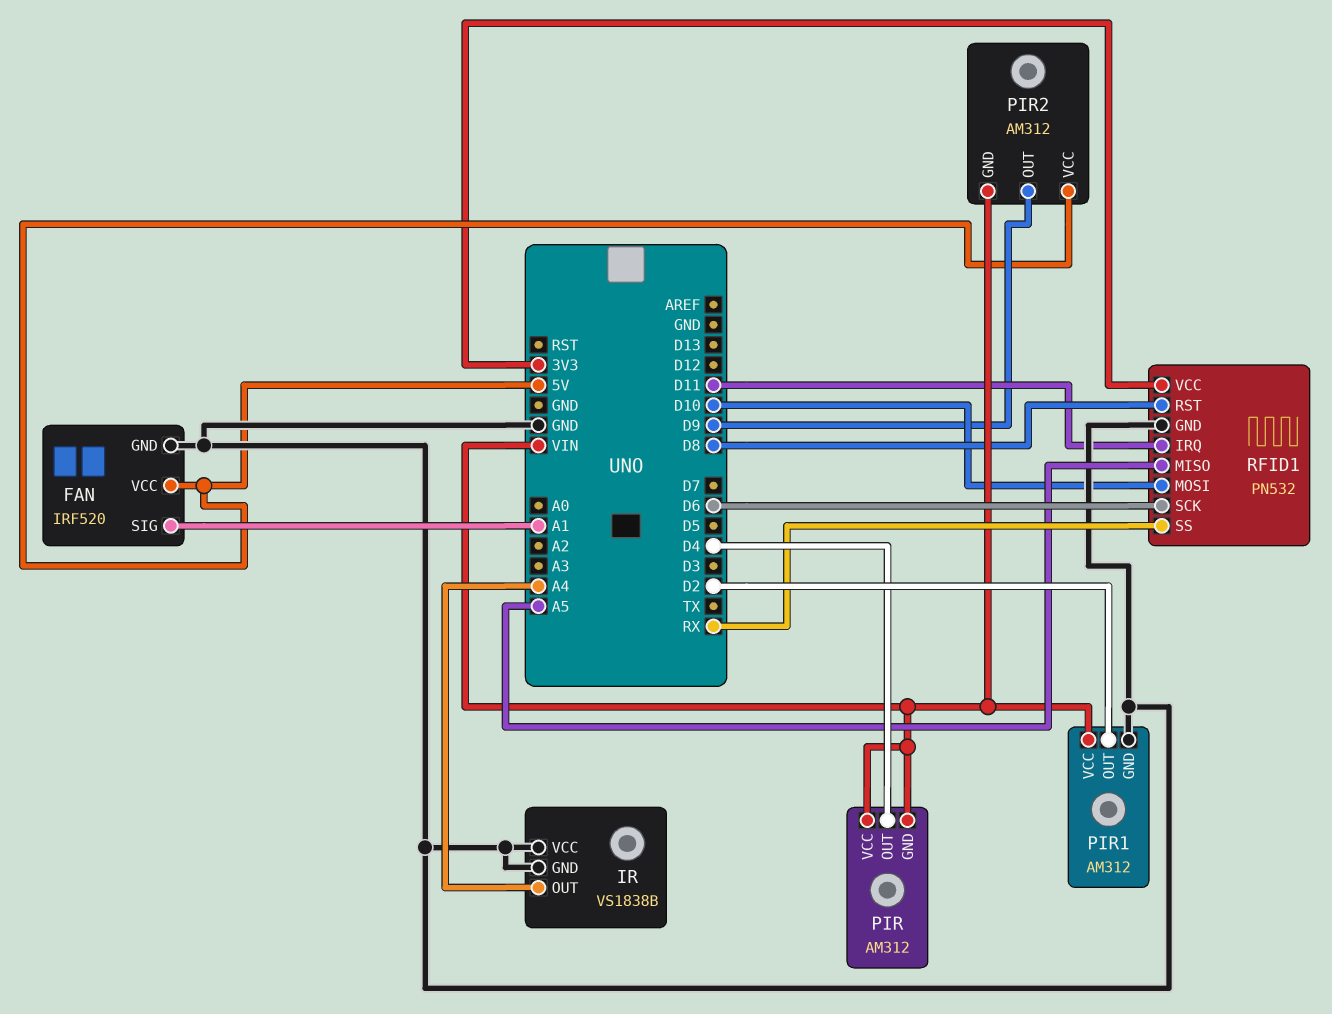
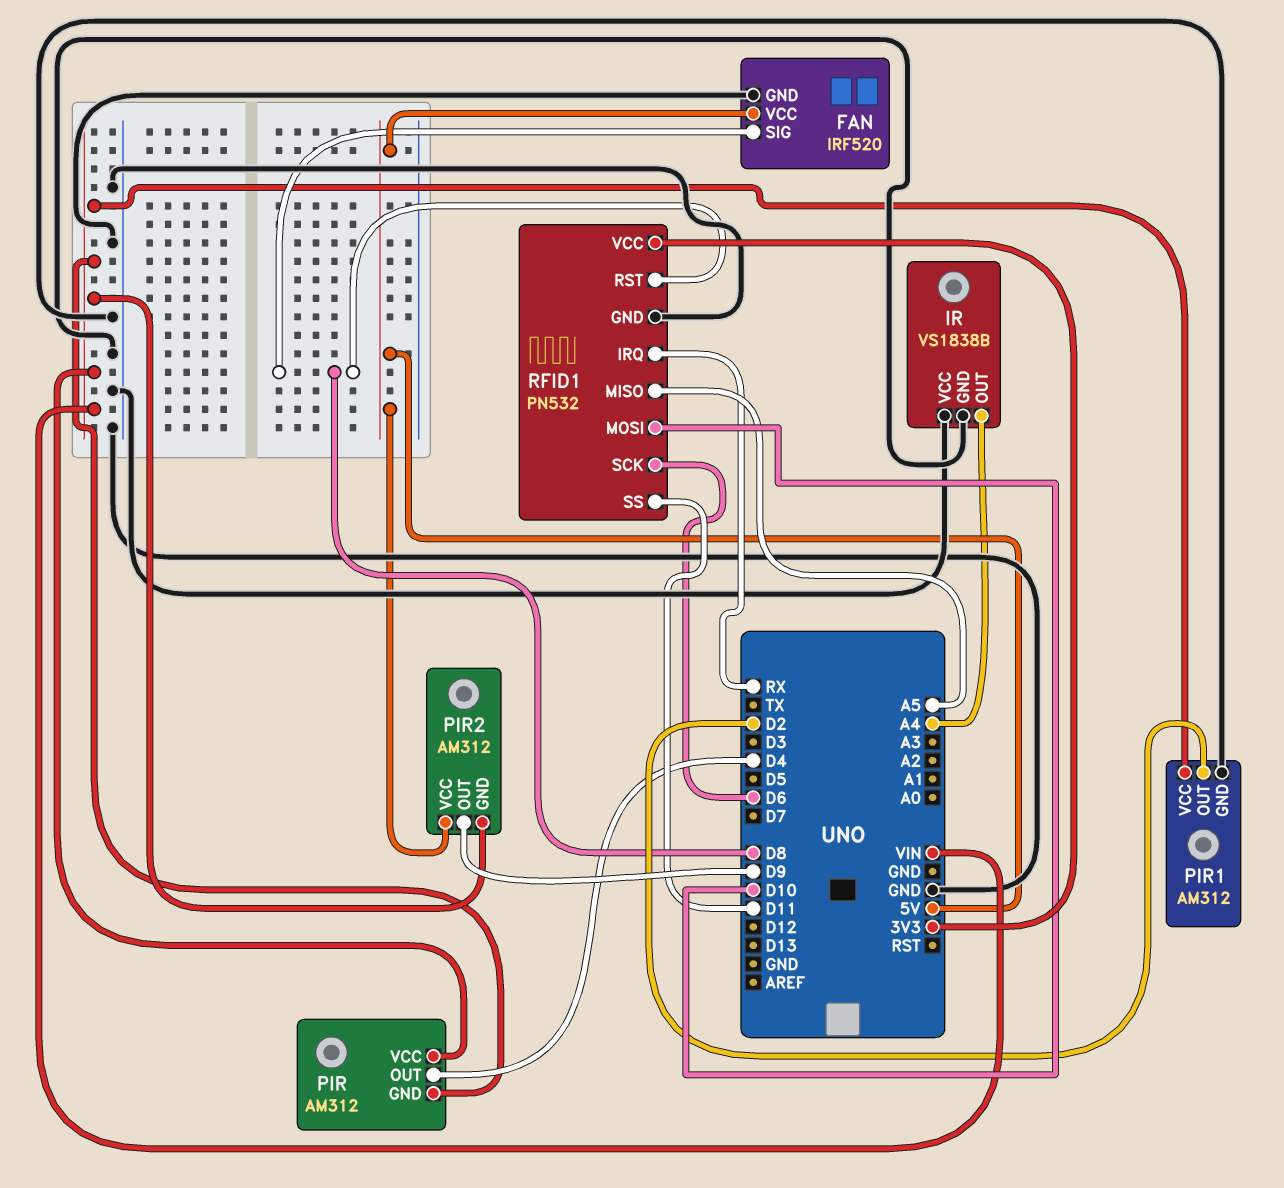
FAN pin SIG: A1 -> D8
RFID1 pin IRQ: D11 -> RX
RFID1 pin SS: RX -> D11

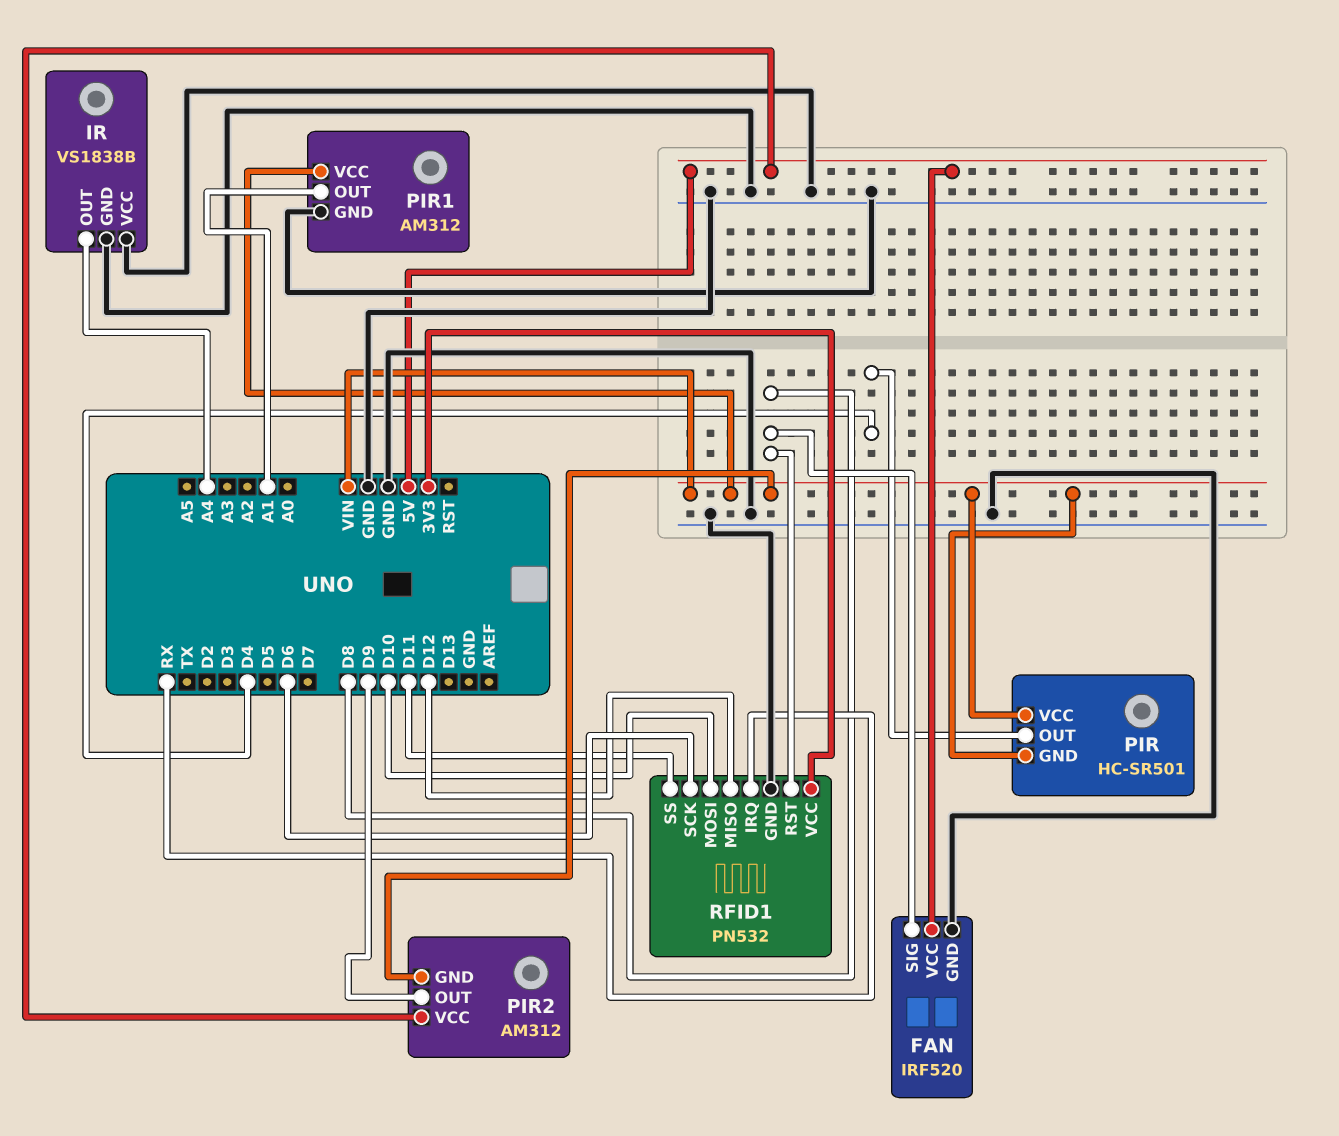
PIR: AM312 -> HC-SR501
PIR1 pin OUT: D2 -> A1
RFID1 pin MISO: A5 -> D12

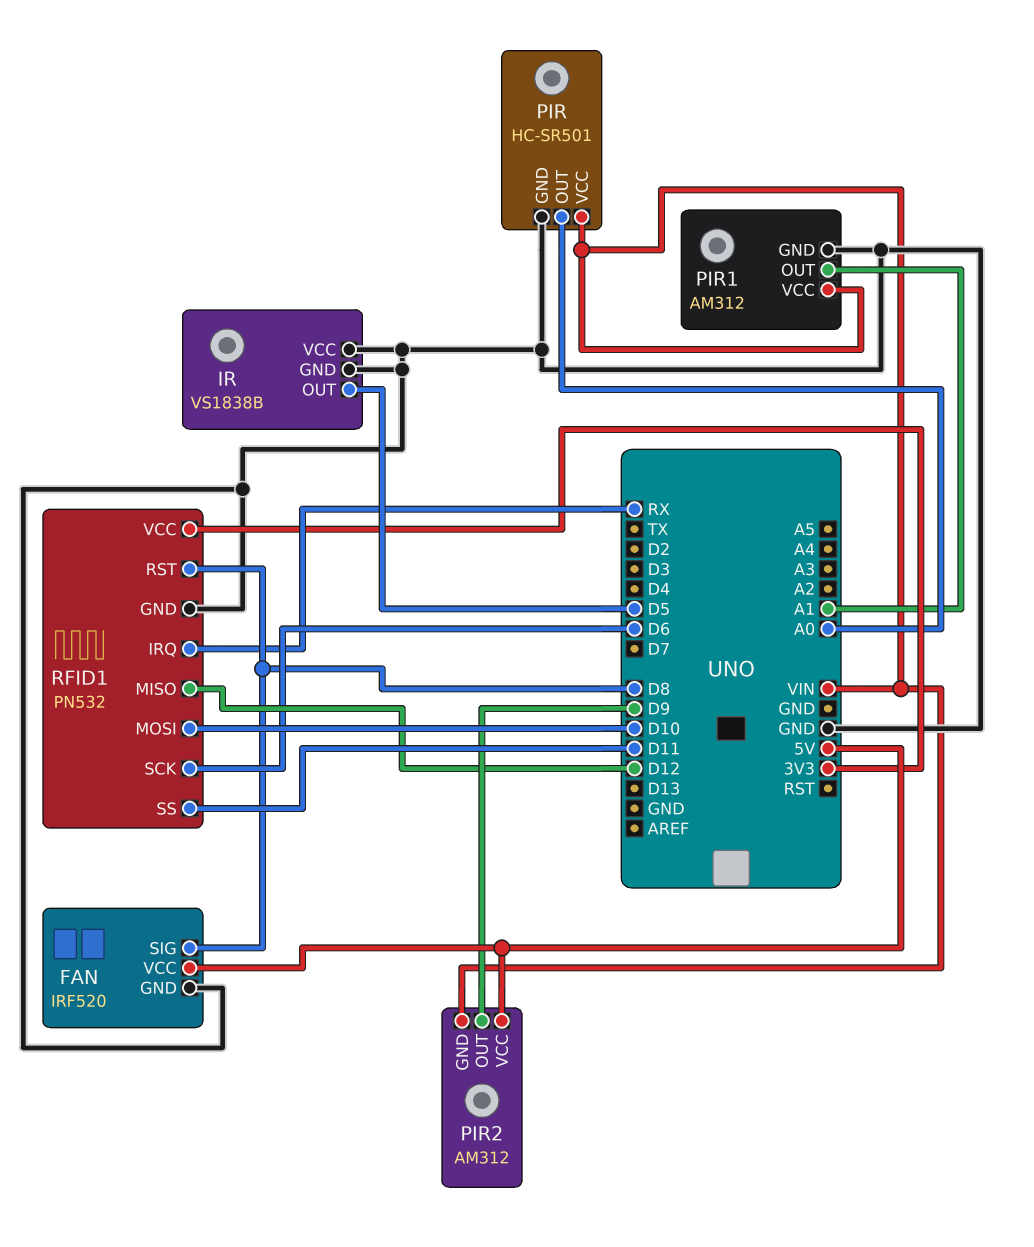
IR pin OUT: A4 -> D5
PIR pin GND: VIN -> GND
PIR pin OUT: D4 -> A0

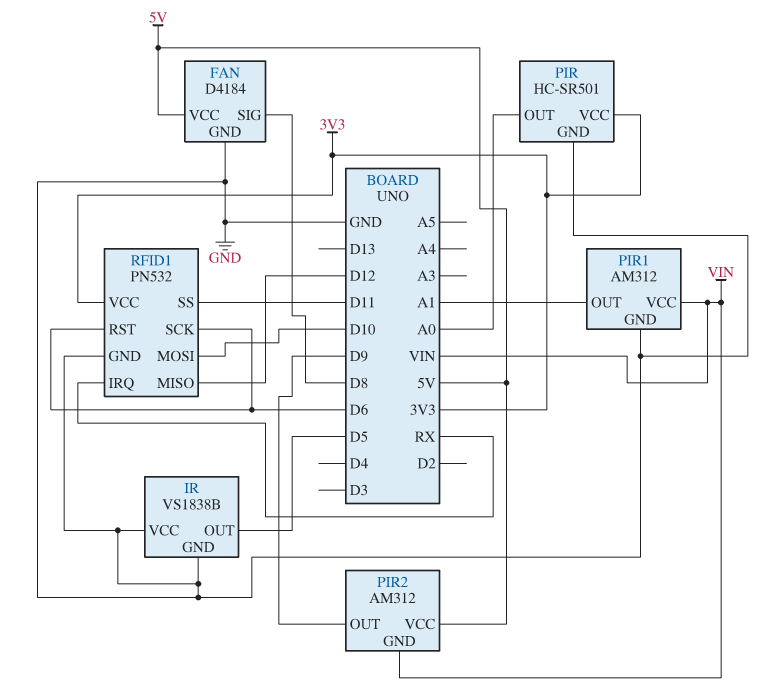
FAN: IRF520 -> D4184
PIR pin VCC: VIN -> 3V3
RFID1 pin RST: D8 -> D6

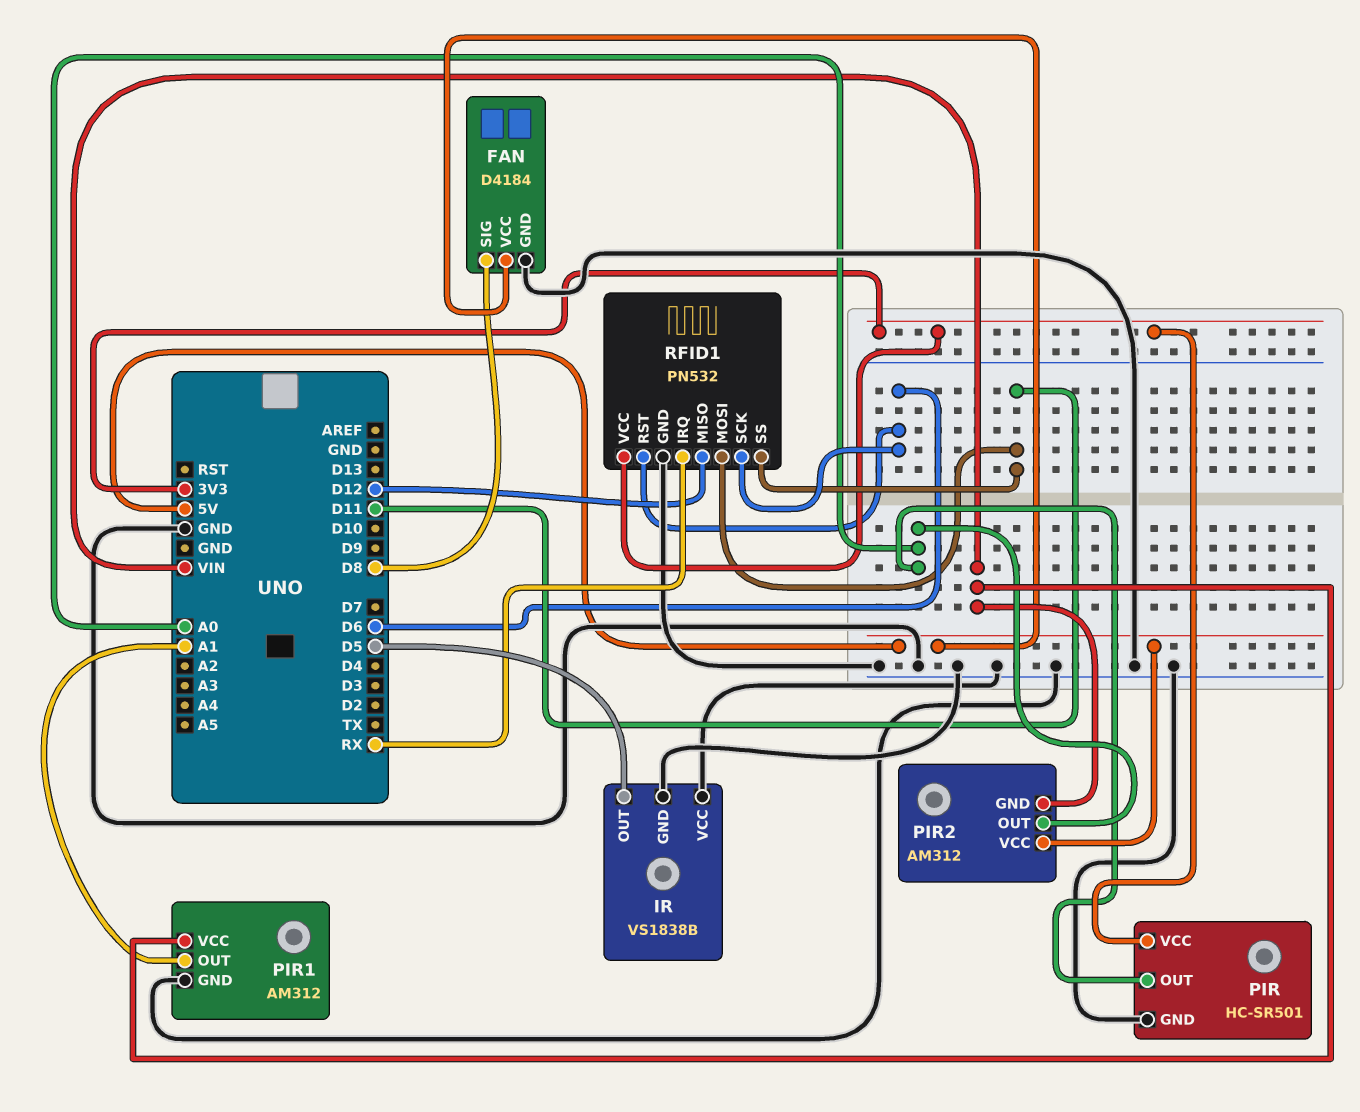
PIR2 pin OUT: D9 -> A0
RFID1 pin MOSI: D10 -> D11

